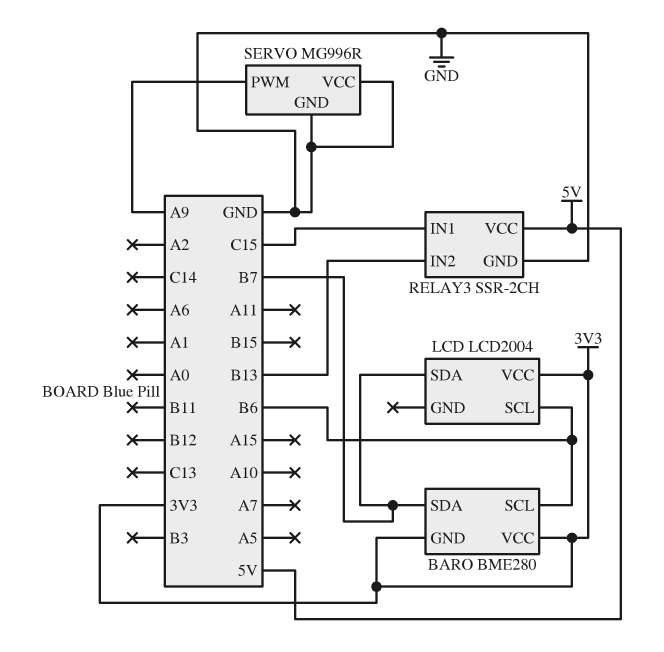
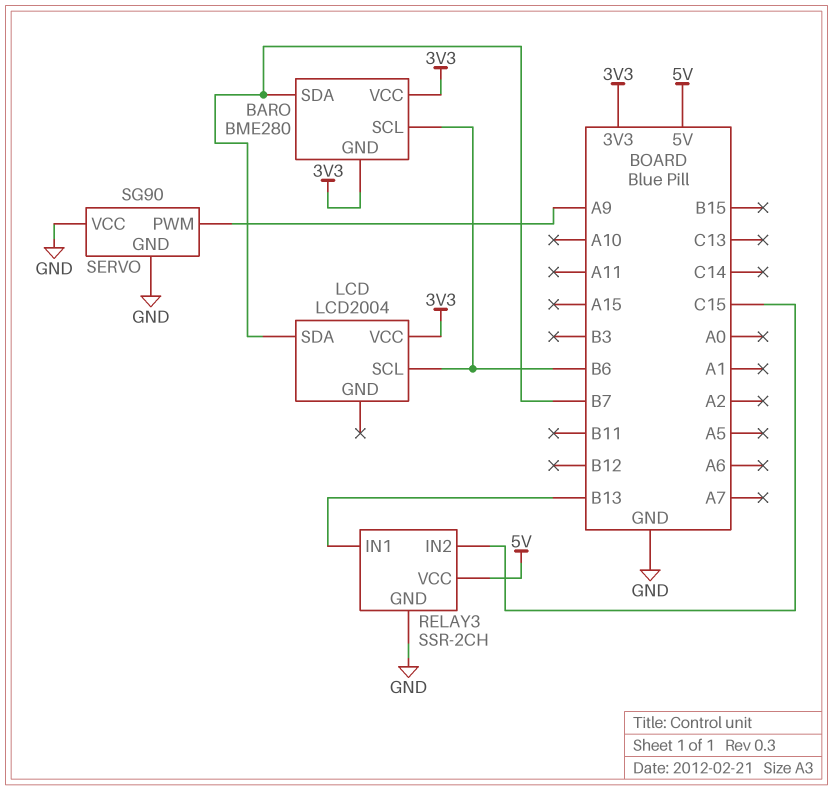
RELAY3 pin IN1: C15 -> B13
RELAY3 pin IN2: B13 -> C15
SERVO: MG996R -> SG90

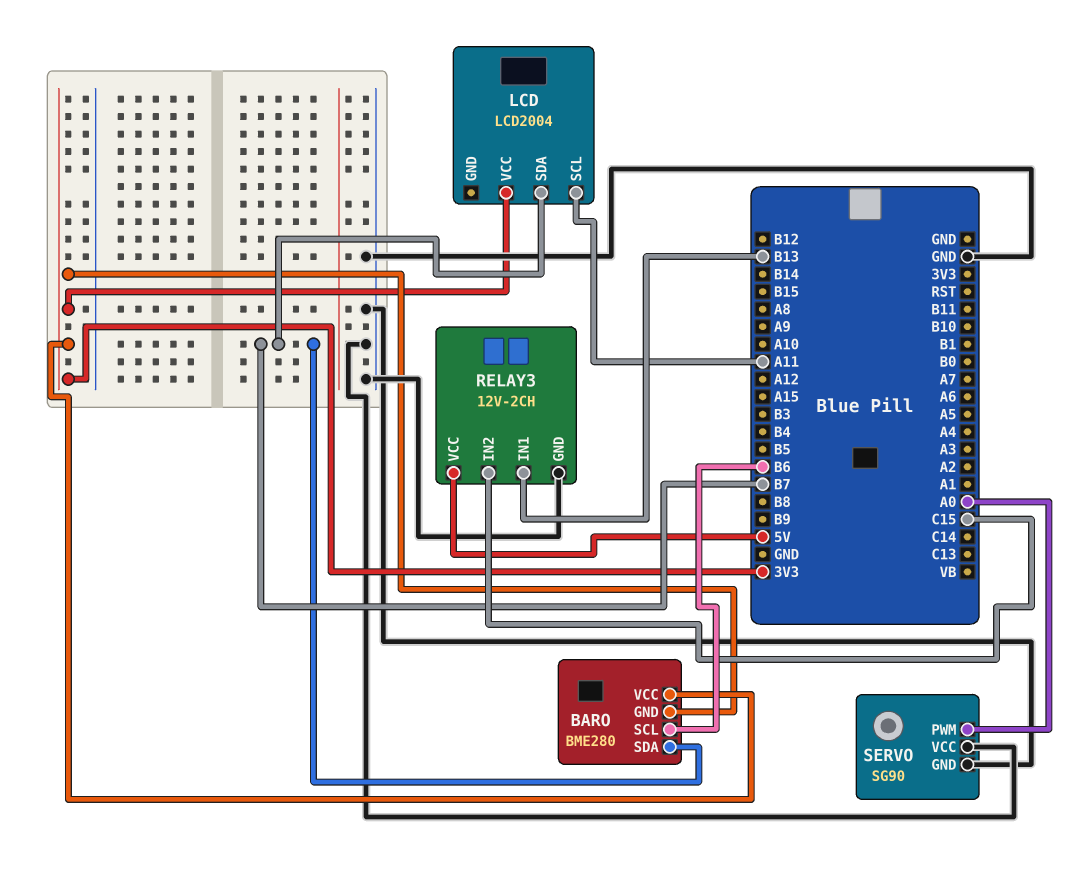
LCD pin SCL: B6 -> A11
RELAY3: SSR-2CH -> 12V-2CH
SERVO pin PWM: A9 -> A0

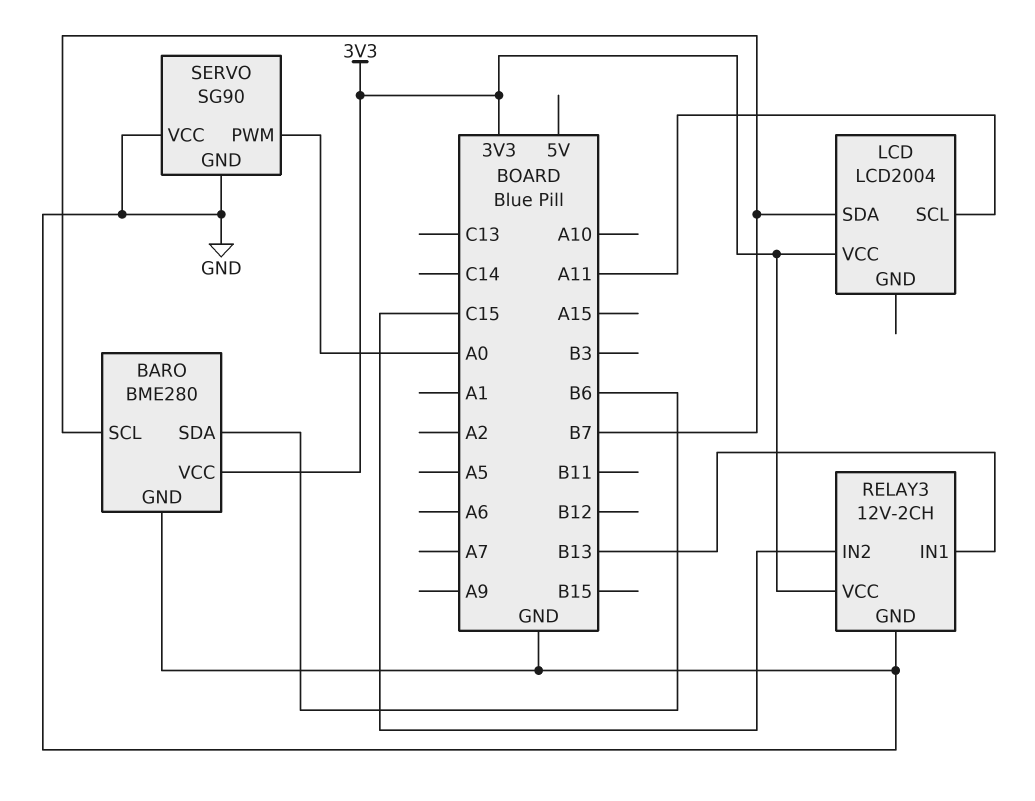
BARO pin GND: 3V3 -> GND
BARO pin SCL: B6 -> B7
BARO pin SDA: B7 -> B6
RELAY3 pin VCC: 5V -> 3V3

